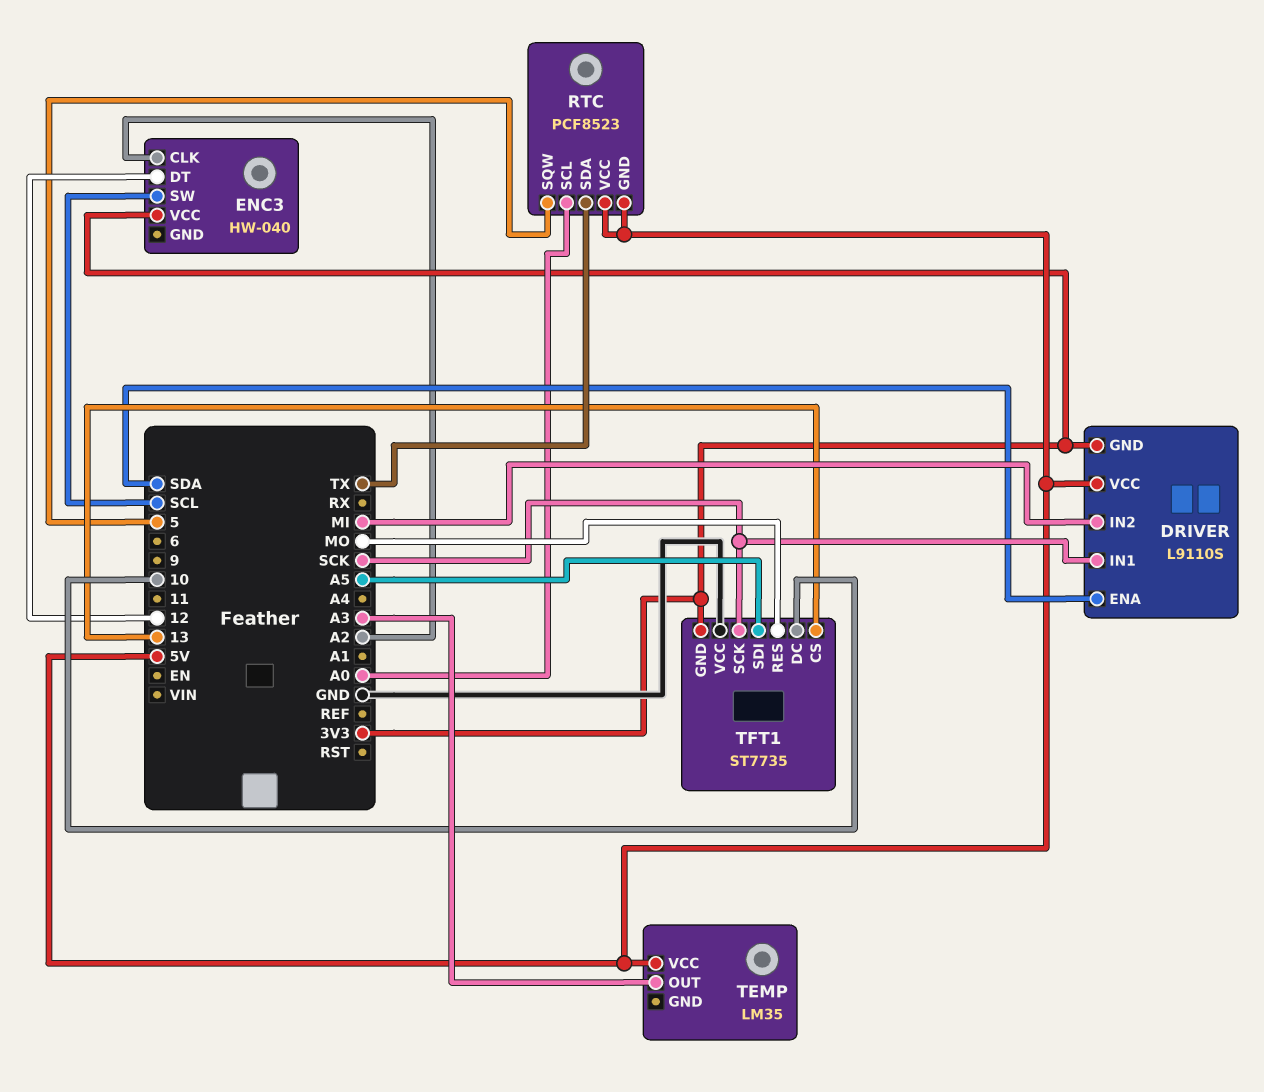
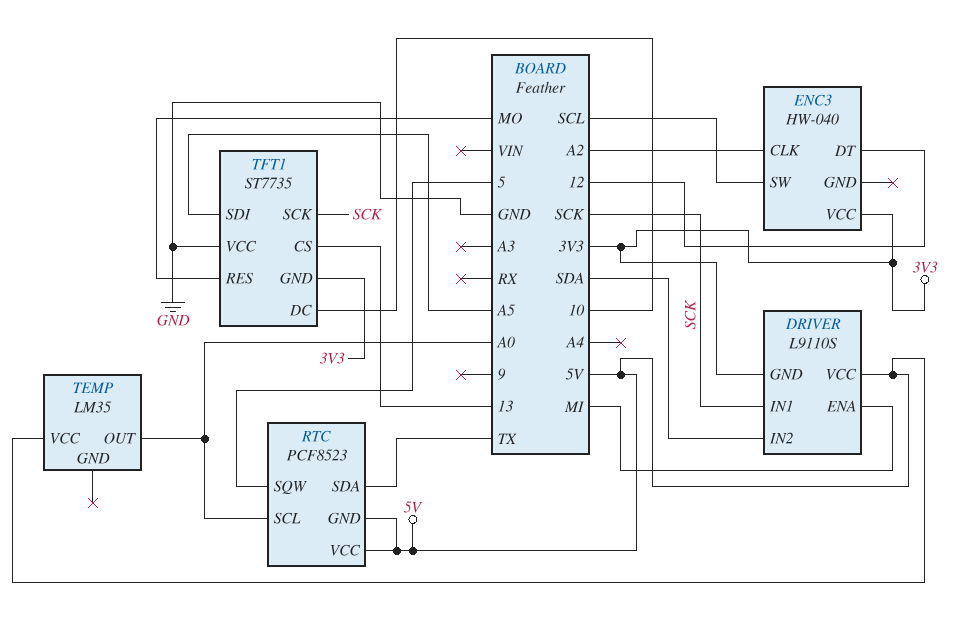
DRIVER pin ENA: SDA -> MI
DRIVER pin IN2: MI -> SDA
TEMP pin OUT: A3 -> A0

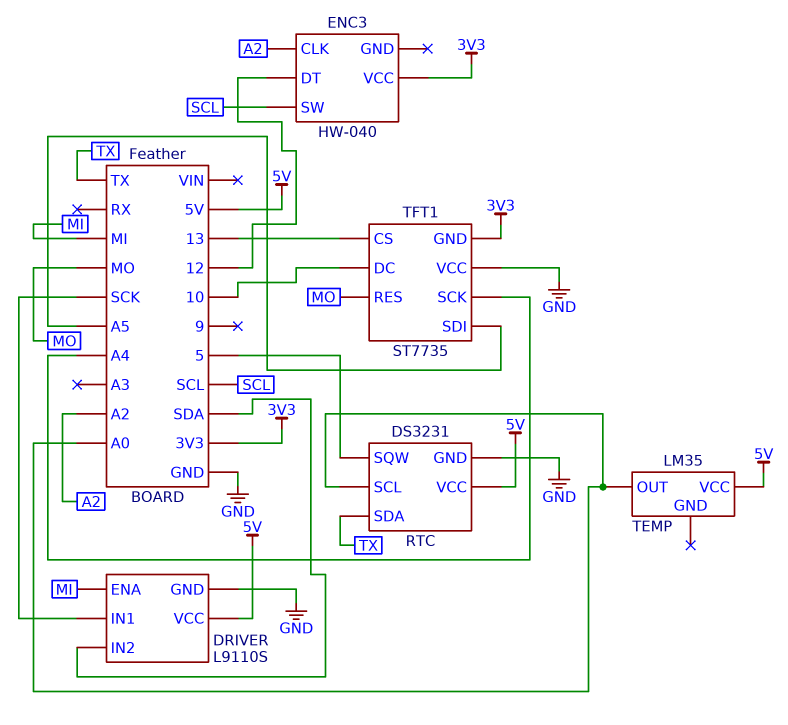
DRIVER pin GND: 3V3 -> GND
RTC: PCF8523 -> DS3231
RTC pin GND: 5V -> GND
TFT1 pin SCK: SCK -> A4

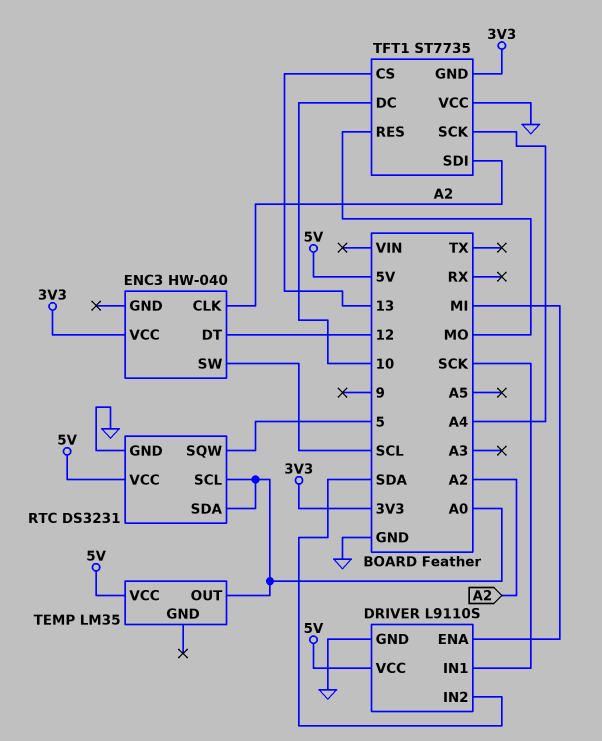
RTC pin SDA: TX -> A0
TFT1 pin SDI: A5 -> A2

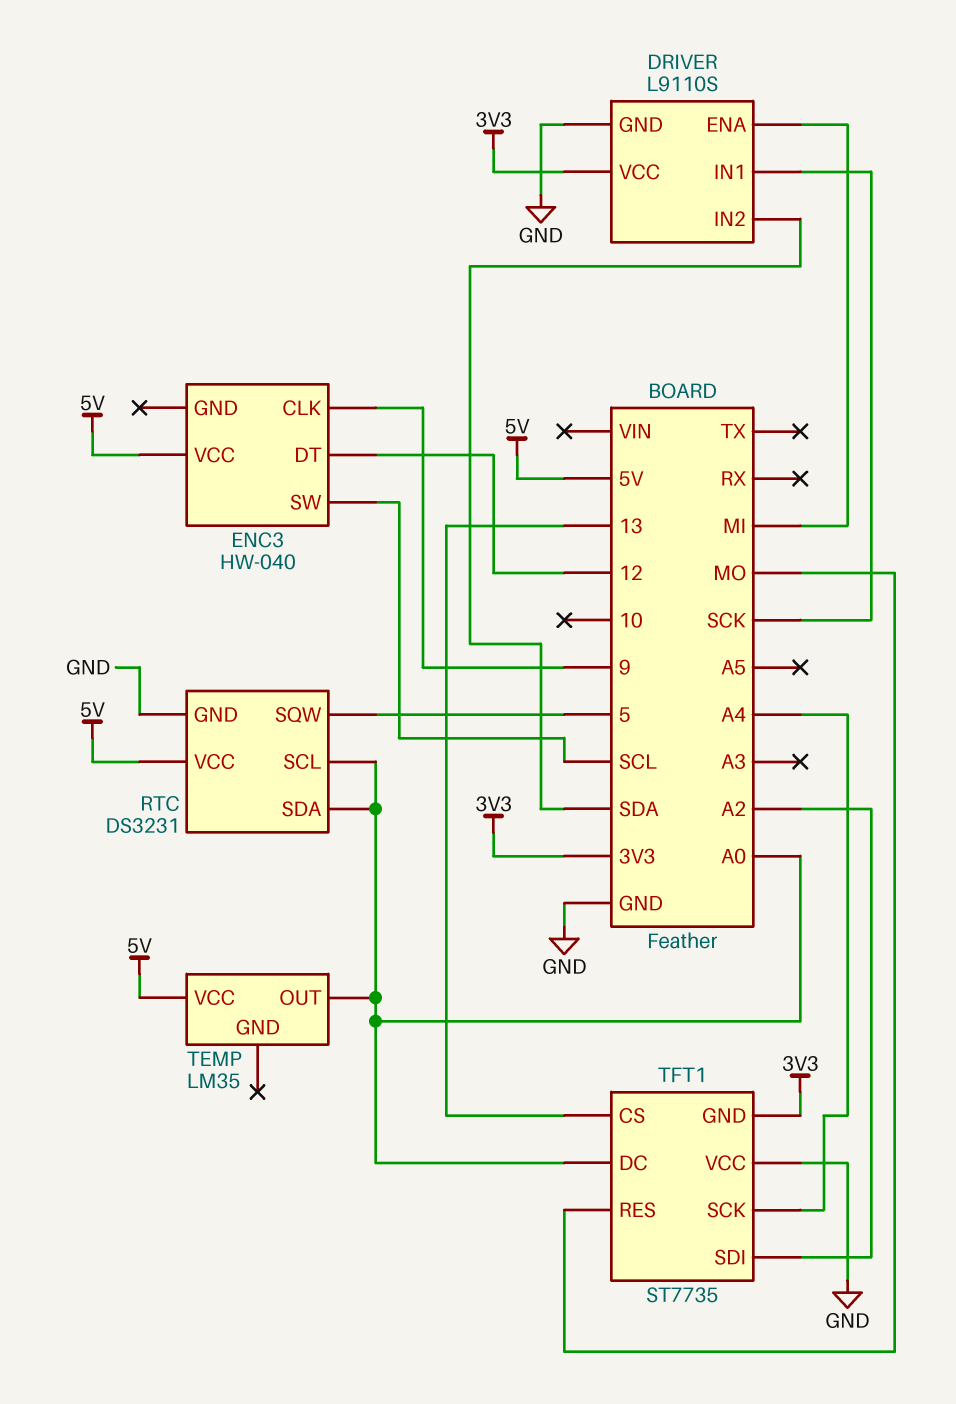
DRIVER pin VCC: 5V -> 3V3
ENC3 pin CLK: A2 -> 9
ENC3 pin VCC: 3V3 -> 5V
TFT1 pin DC: 10 -> A0

